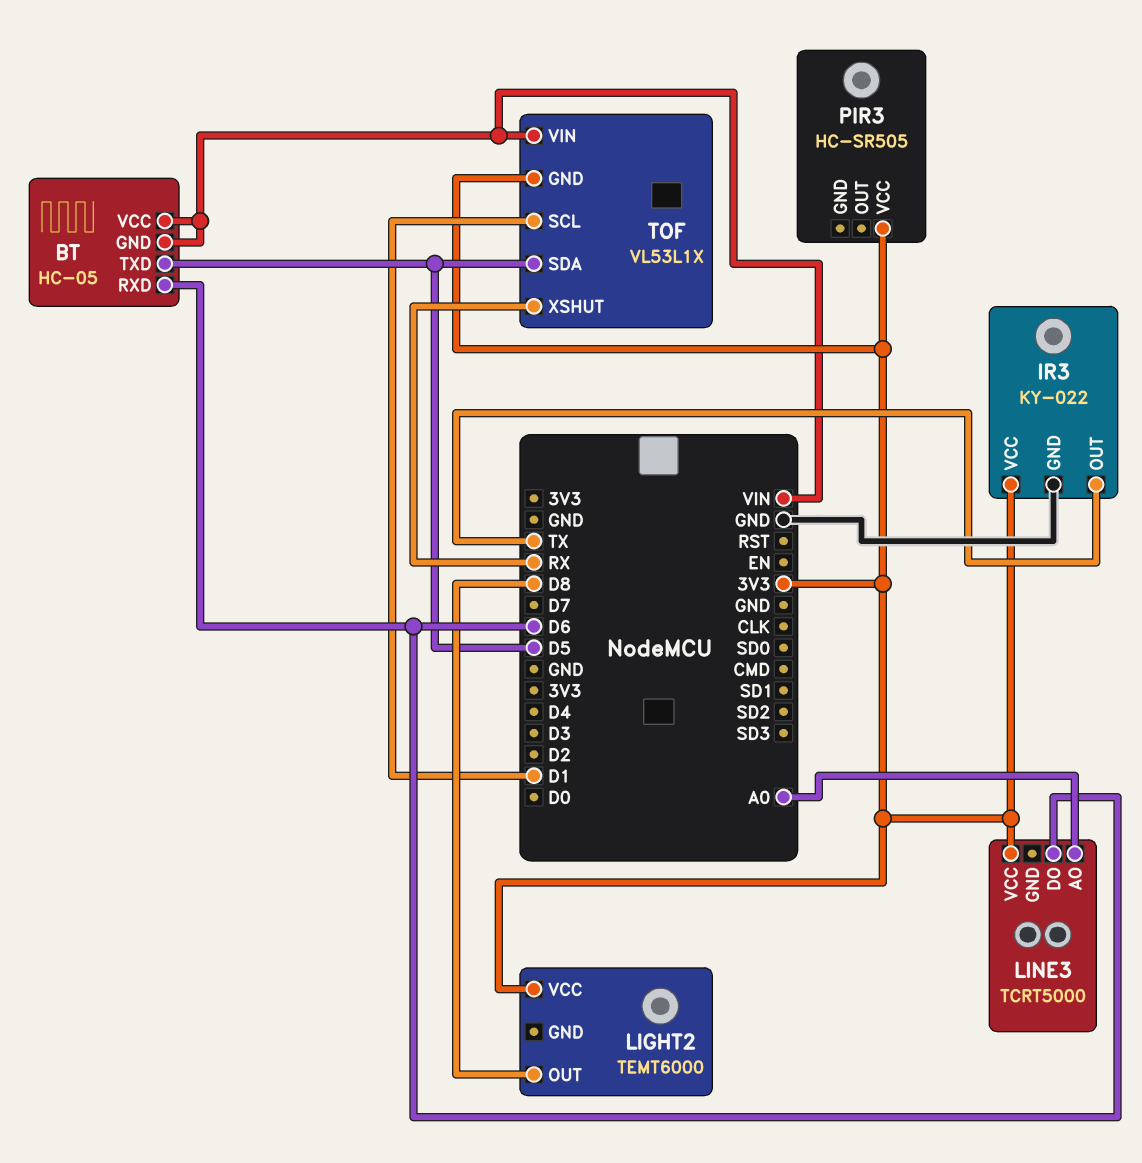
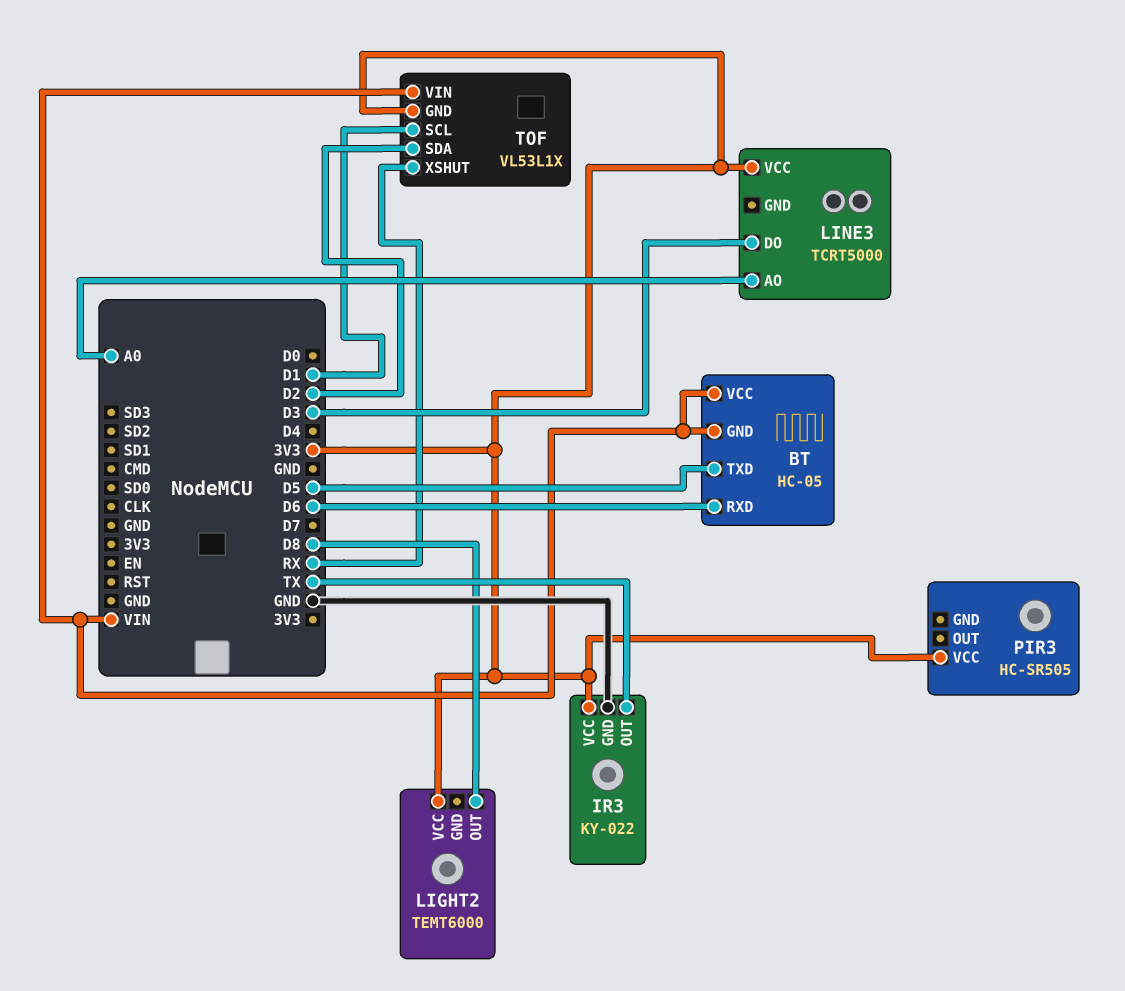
LINE3 pin DO: D6 -> D3
TOF pin SDA: D5 -> D2

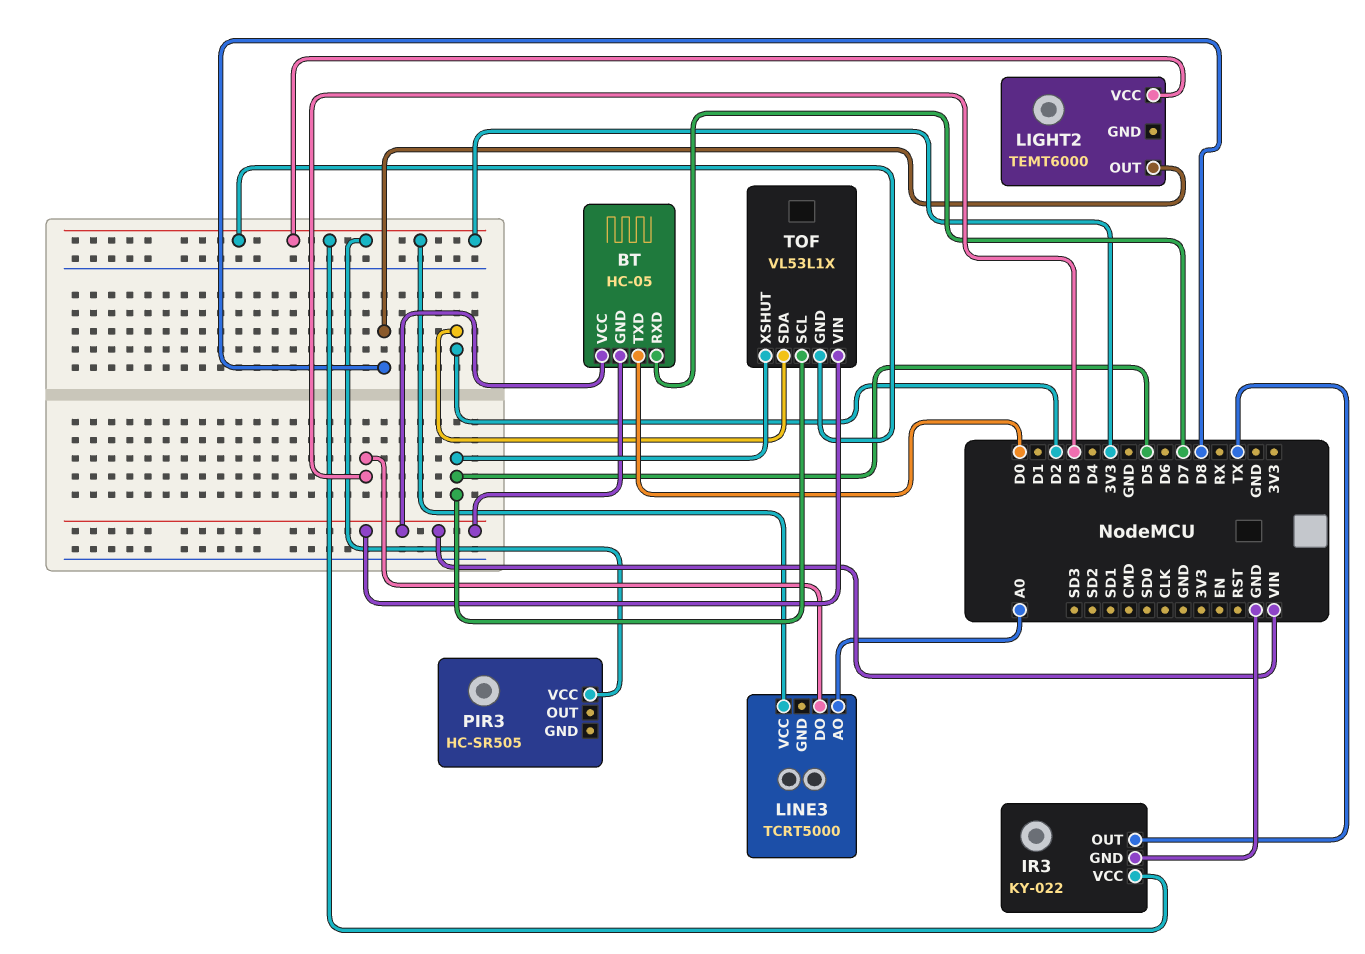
BT pin RXD: D6 -> D7
BT pin TXD: D5 -> D0
TOF pin SCL: D1 -> D5
TOF pin XSHUT: RX -> D5

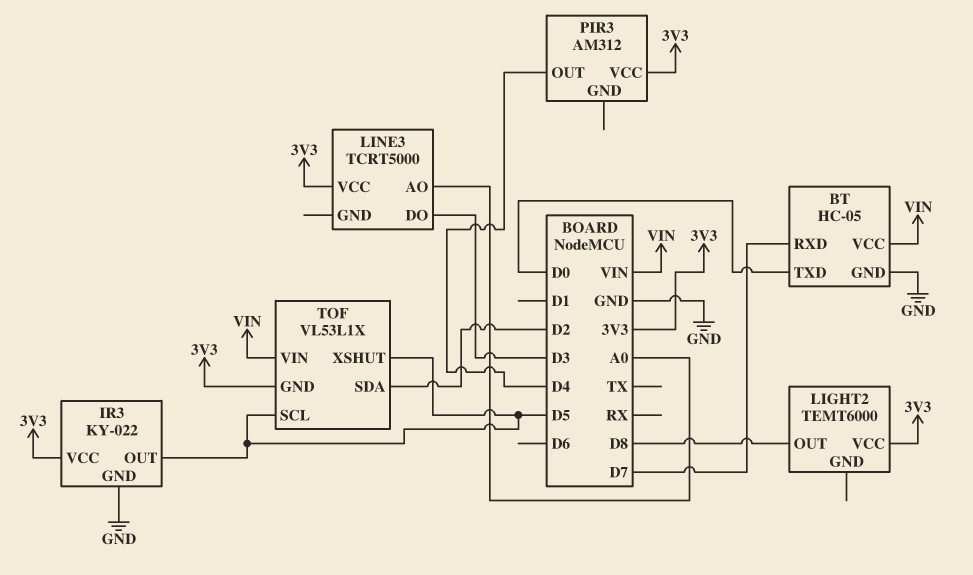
BT pin GND: VIN -> GND
IR3 pin OUT: TX -> D5
PIR3: HC-SR505 -> AM312
PIR3 pin OUT: none -> D4

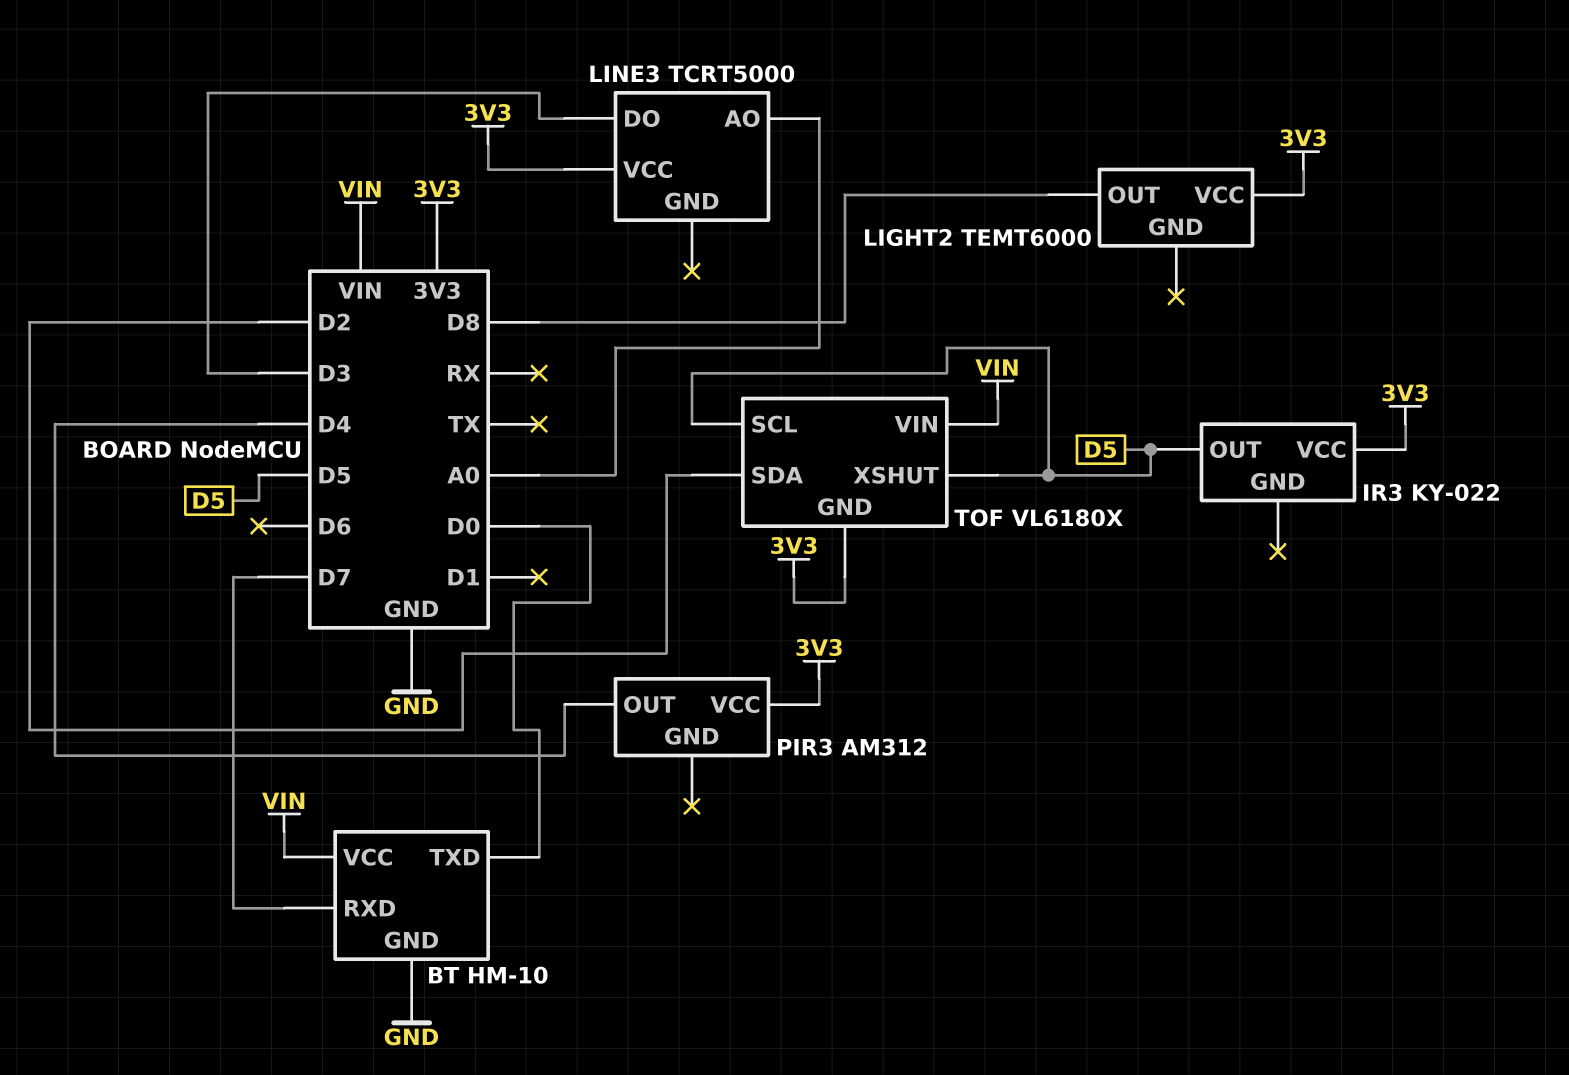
BT: HC-05 -> HM-10
IR3 pin GND: GND -> none
TOF: VL53L1X -> VL6180X

